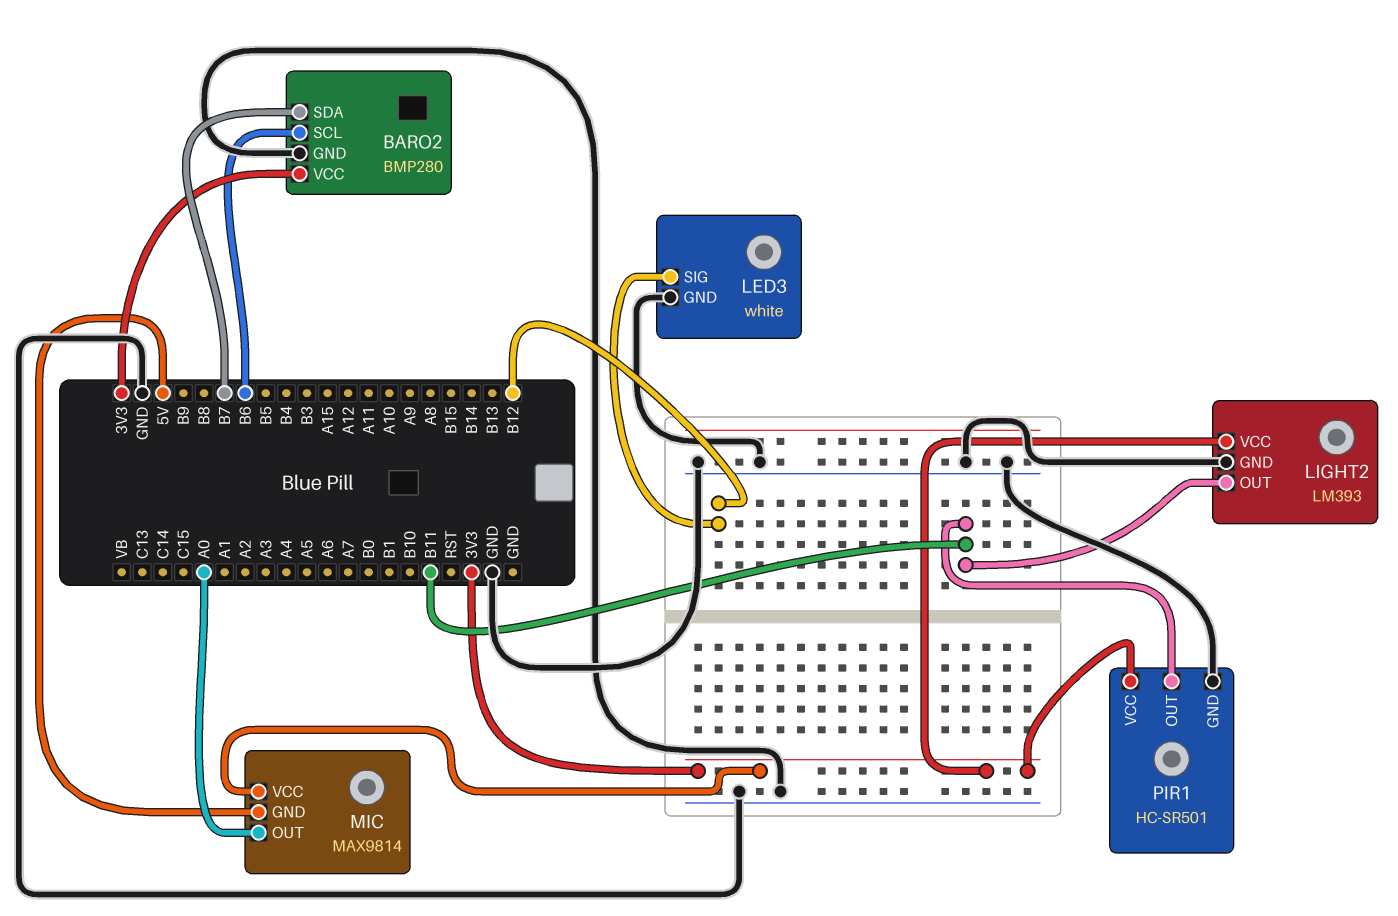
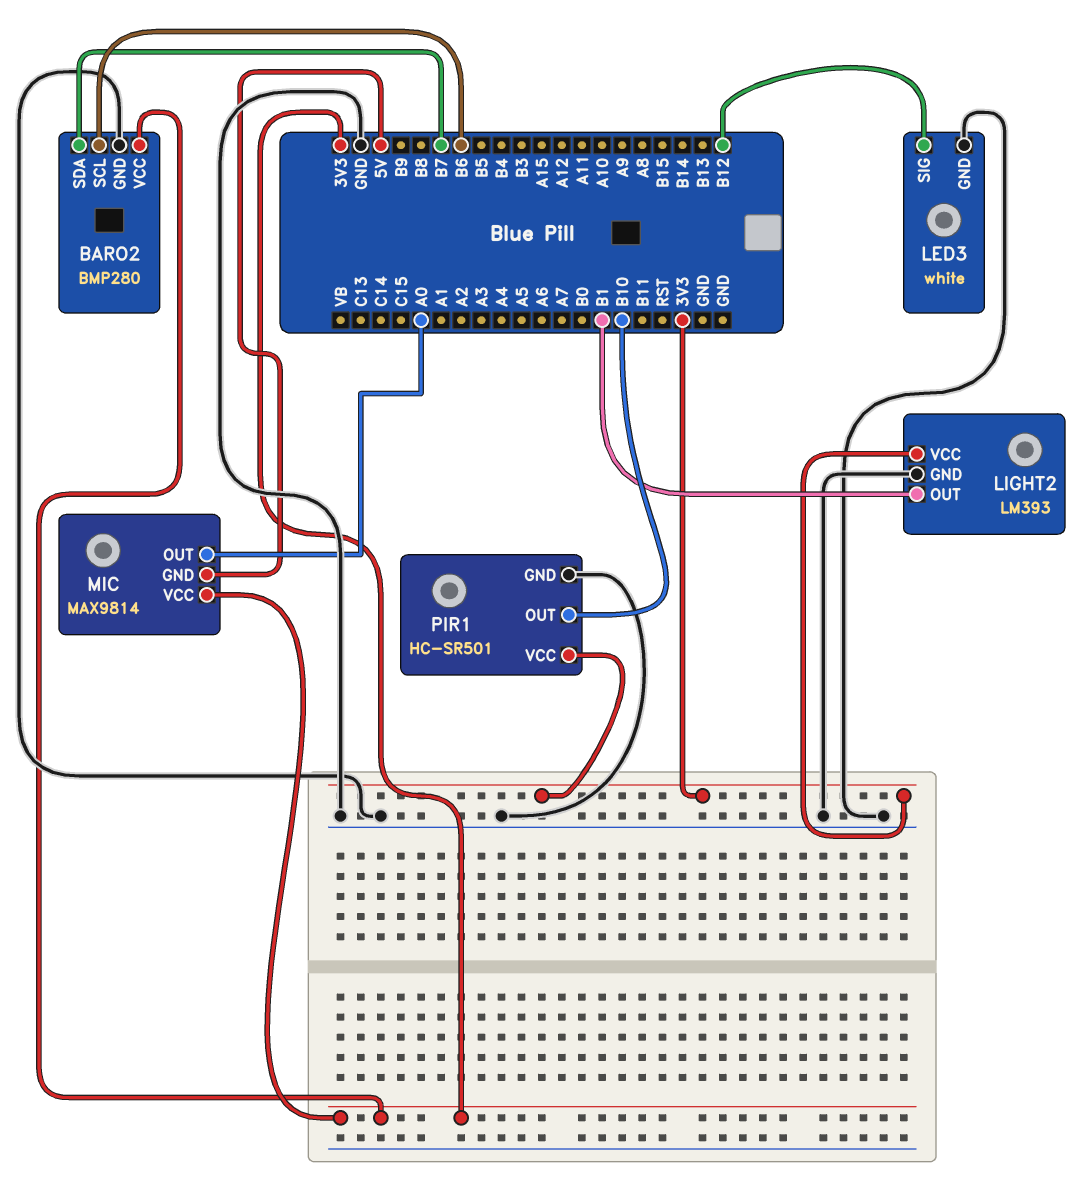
LIGHT2 pin OUT: B11 -> B1
PIR1 pin OUT: B11 -> B10

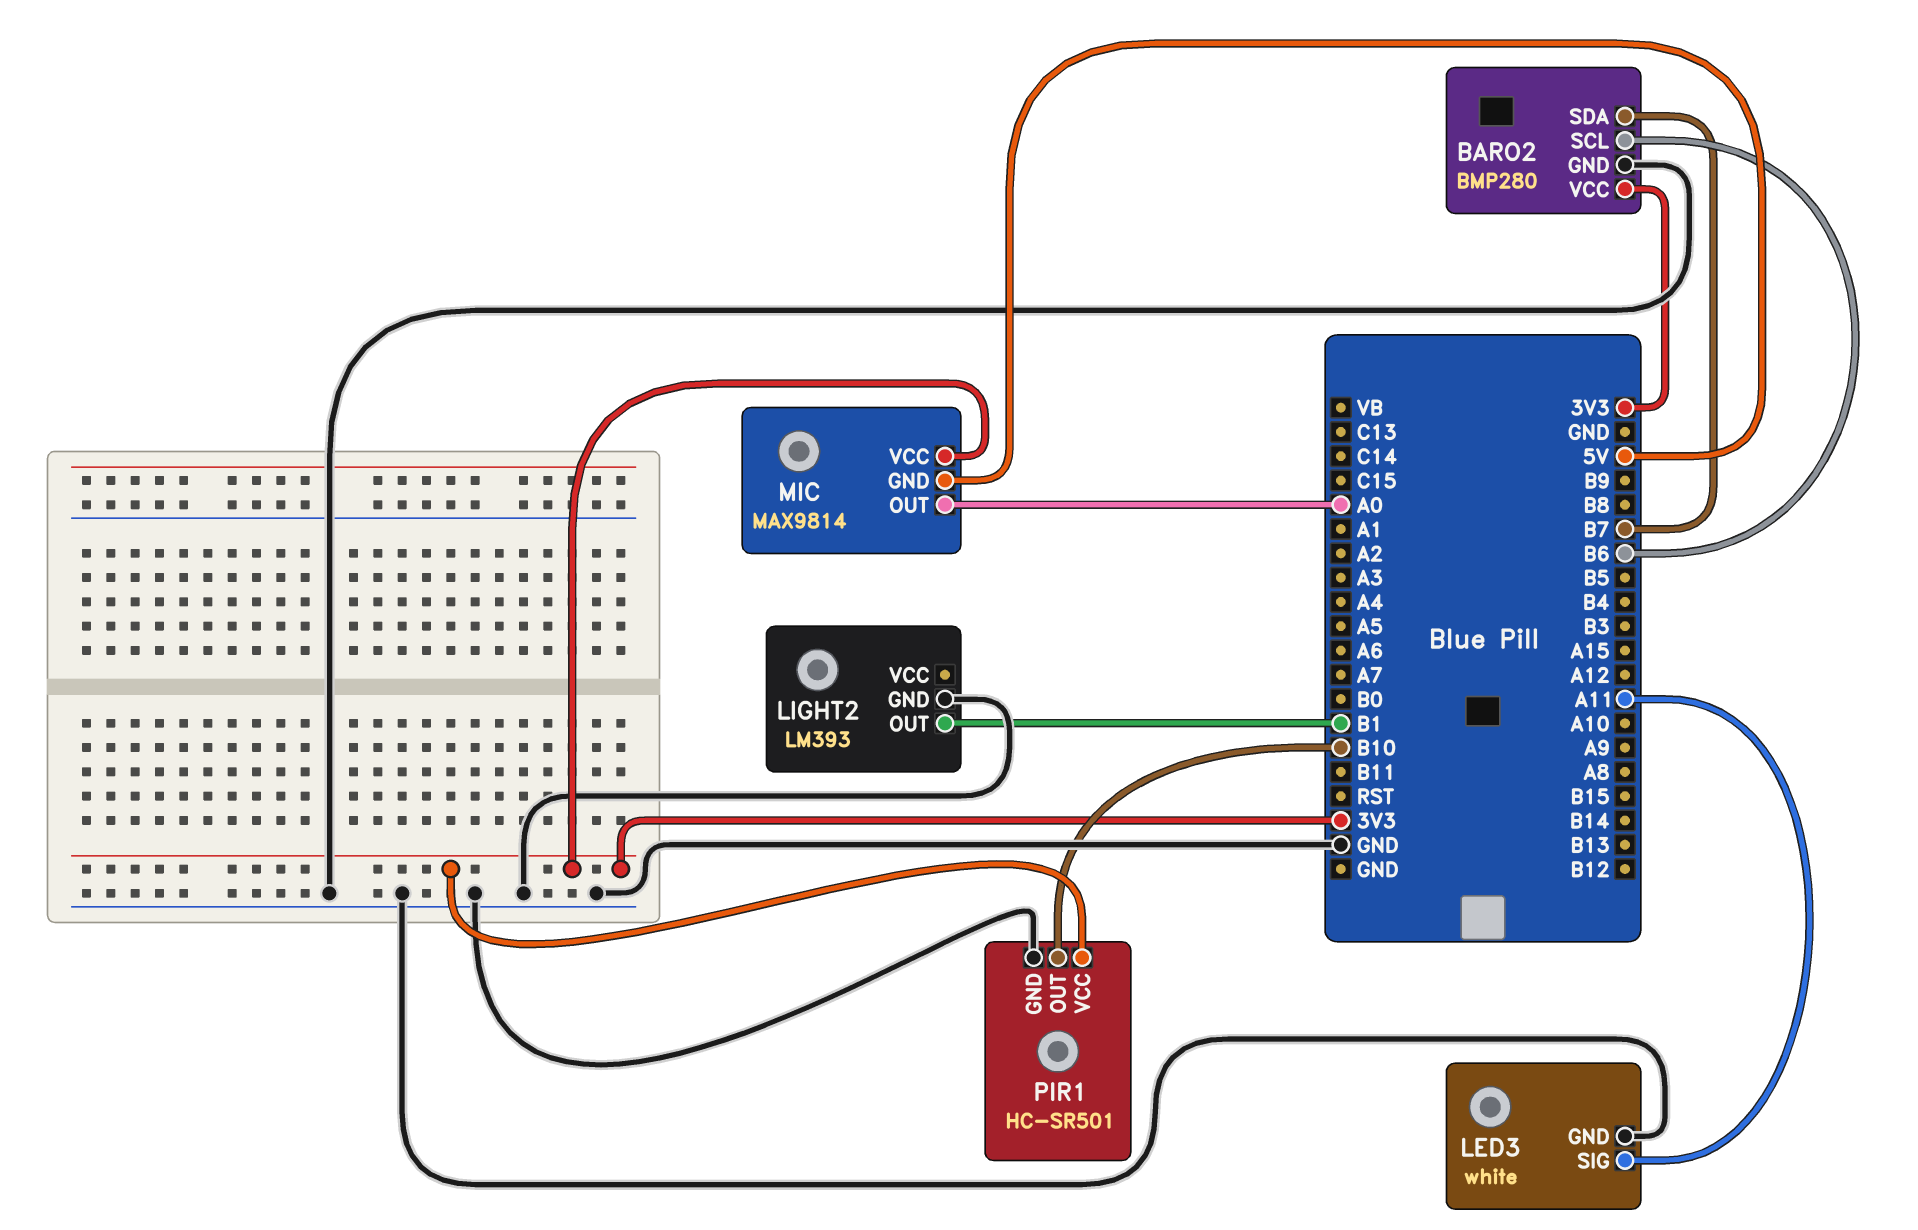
LED3 pin SIG: B12 -> A11
LIGHT2 pin VCC: 3V3 -> none

